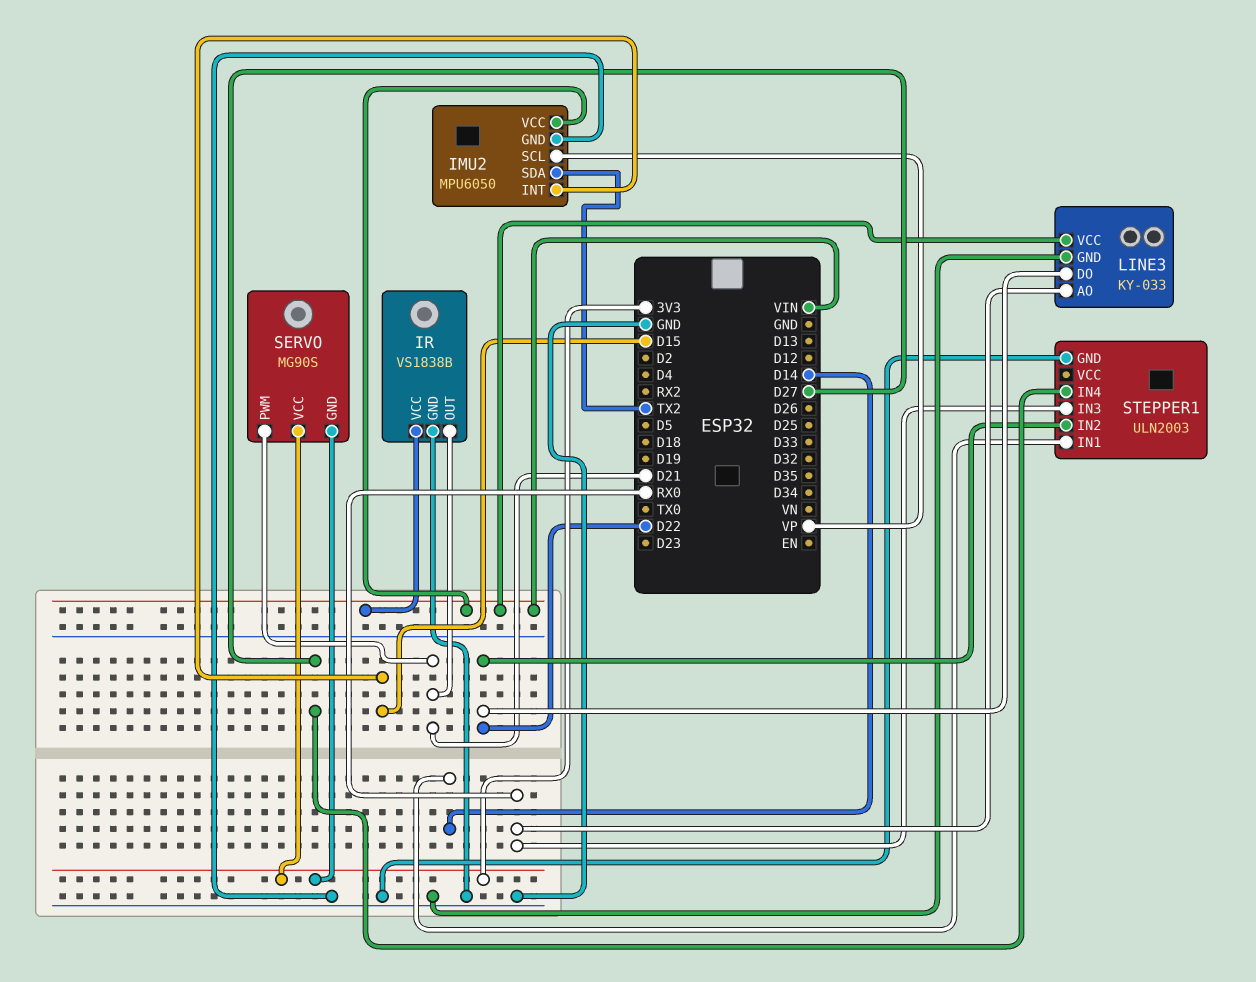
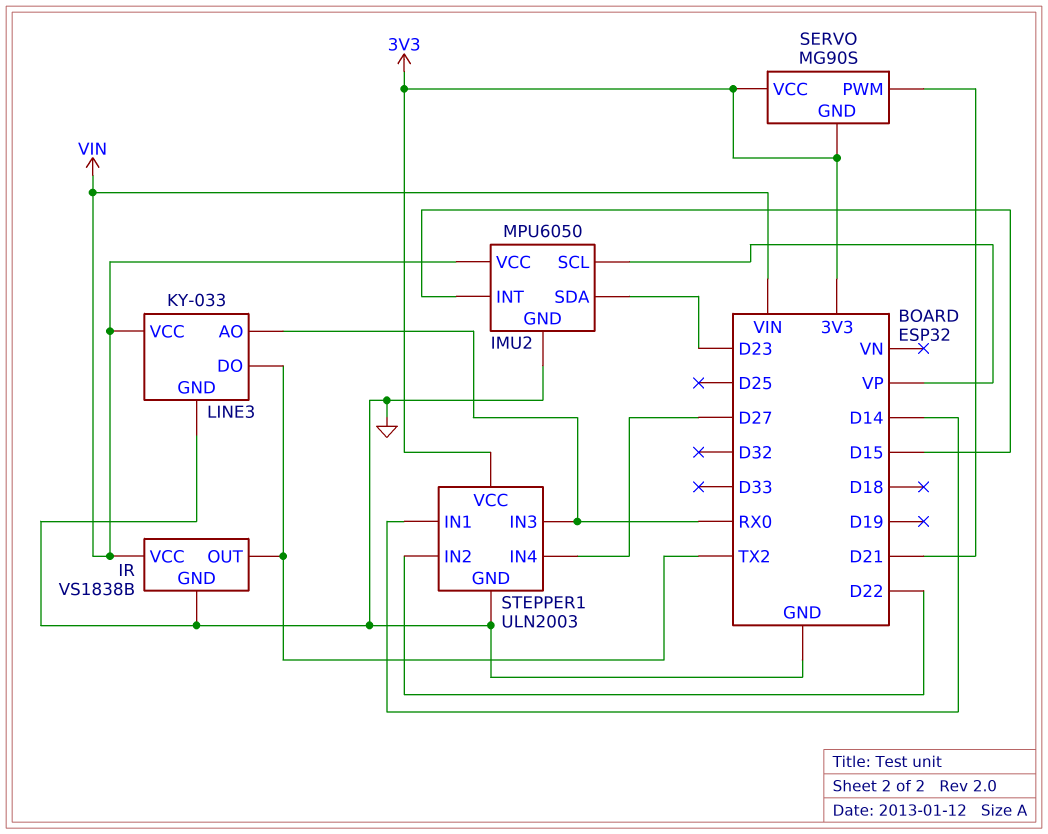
IMU2 pin SDA: TX2 -> D23
IR pin OUT: D21 -> TX2
LINE3 pin DO: D22 -> TX2
STEPPER1 pin VCC: none -> 3V3

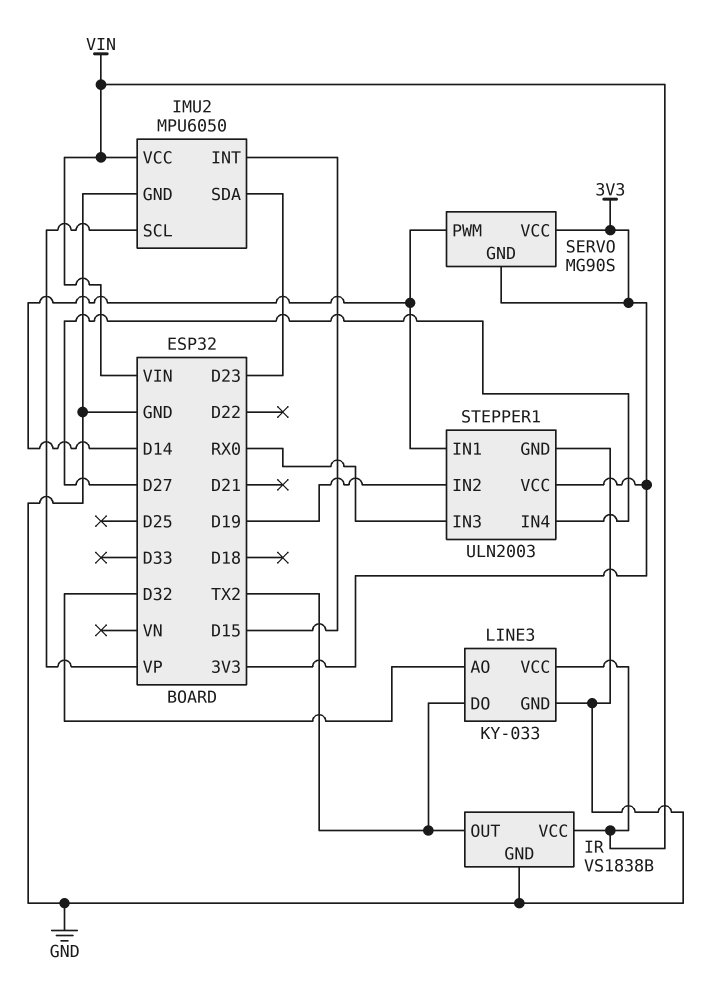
LINE3 pin AO: RX0 -> D32
SERVO pin PWM: D21 -> D14
STEPPER1 pin IN2: D22 -> D19

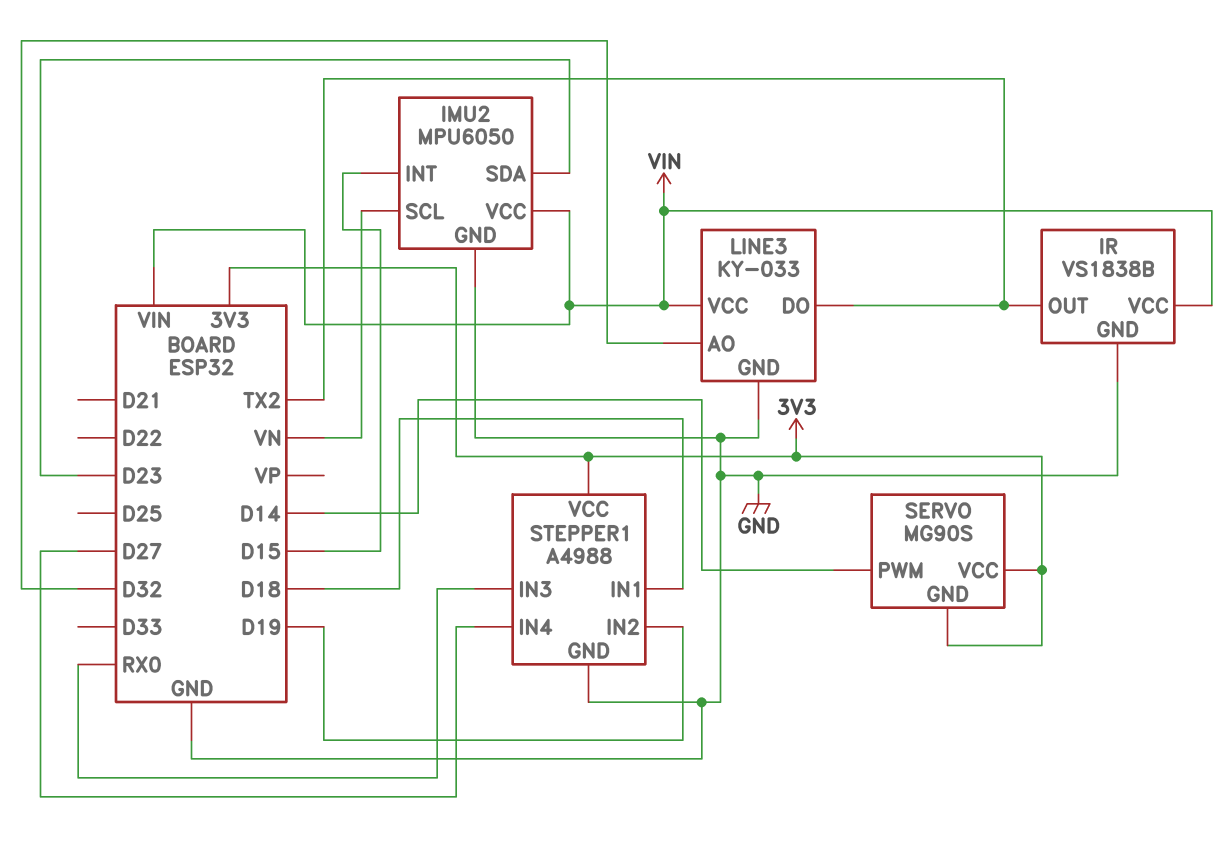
IMU2 pin SCL: VP -> VN
STEPPER1: ULN2003 -> A4988
STEPPER1 pin IN1: D14 -> D18

